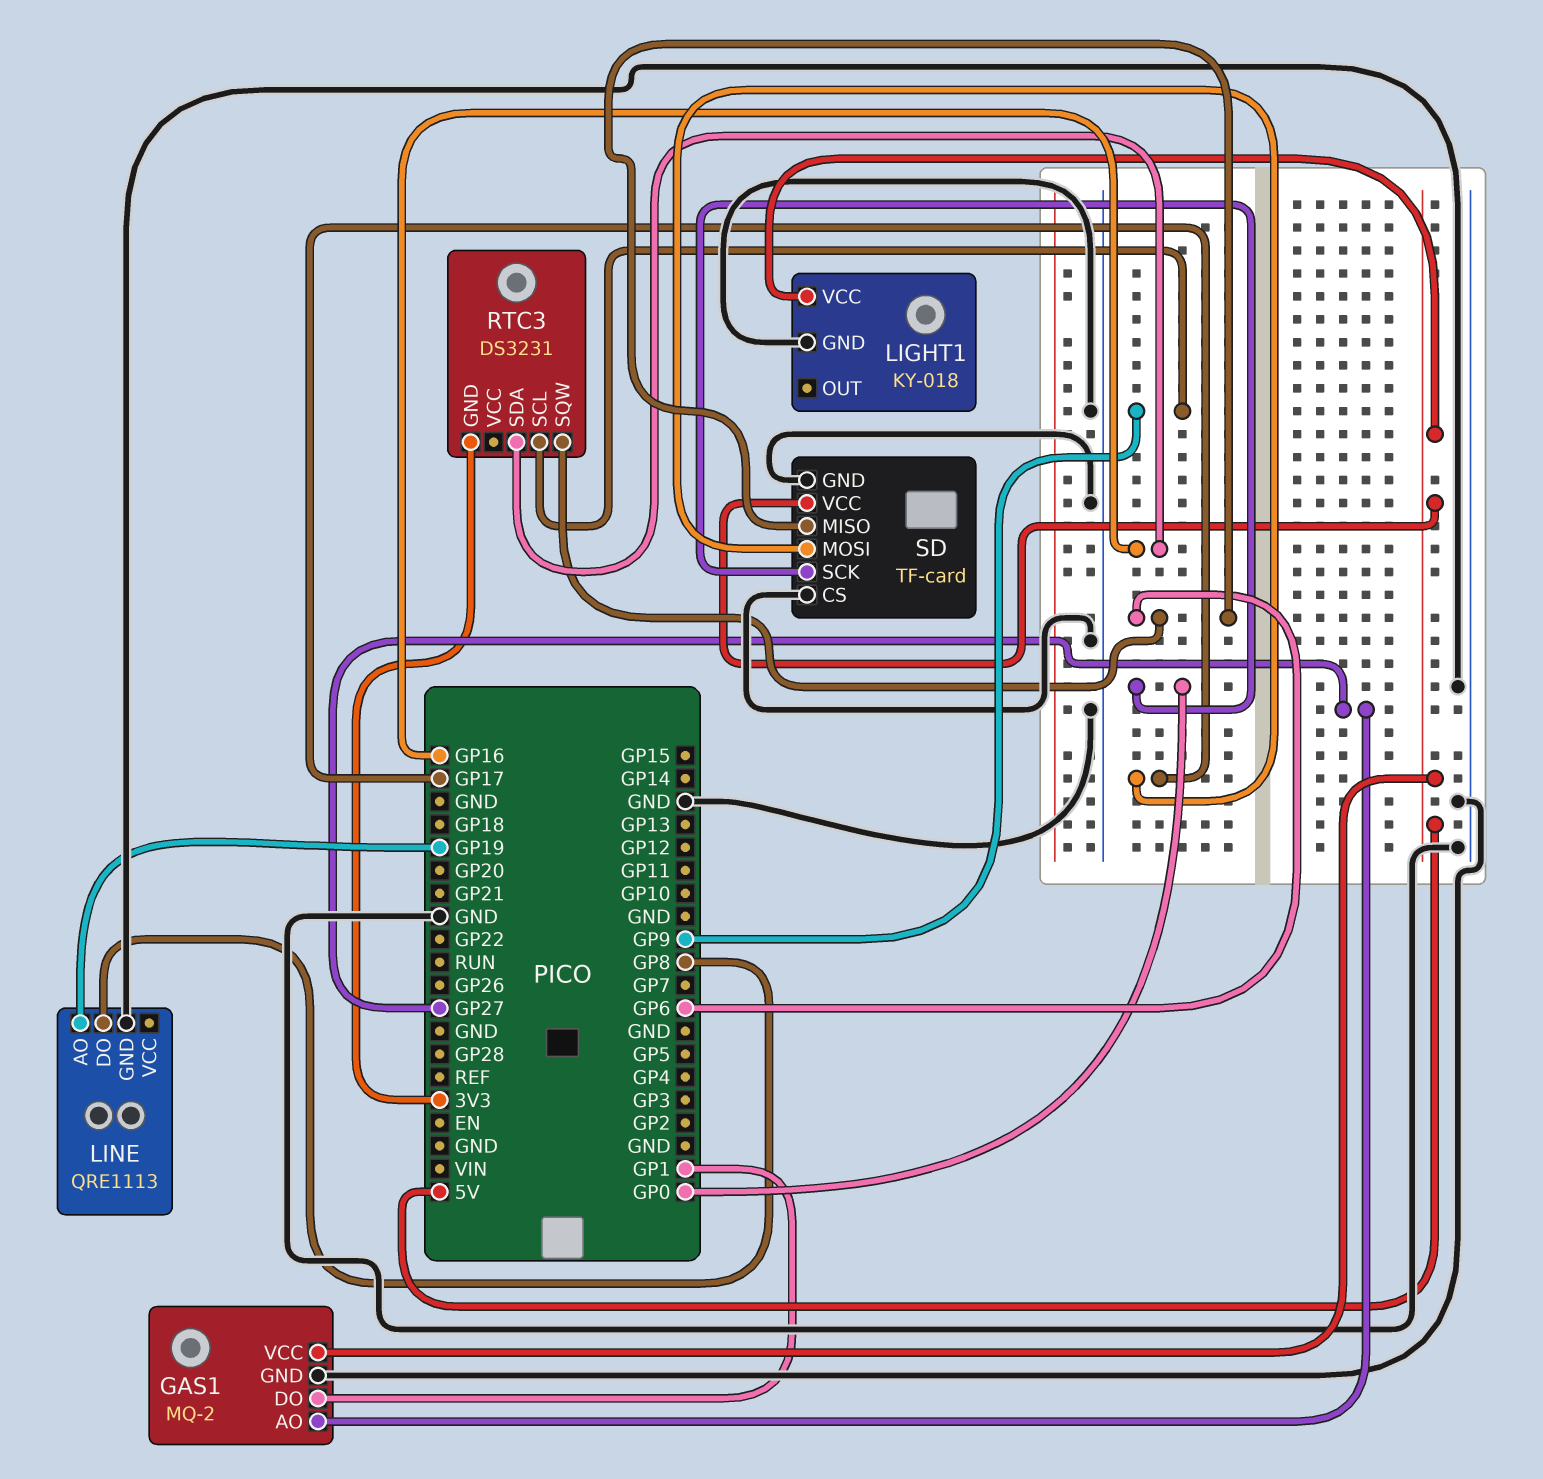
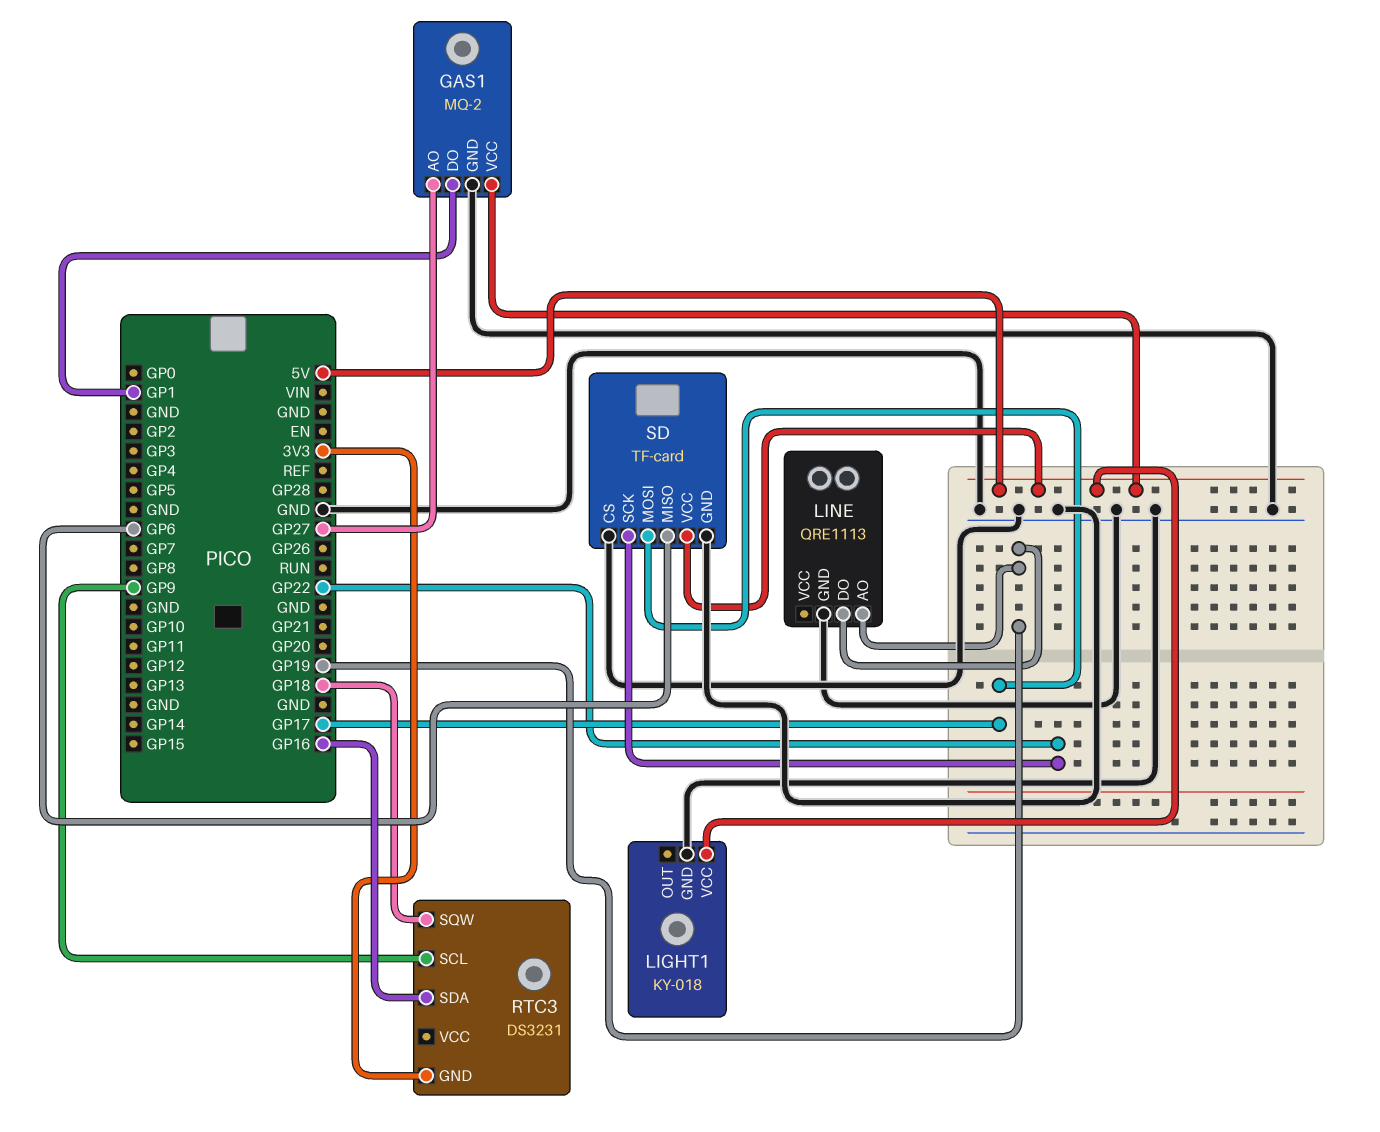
LINE pin DO: GP8 -> GP19
RTC3 pin SQW: GP6 -> GP18
SD pin SCK: GP0 -> GP22

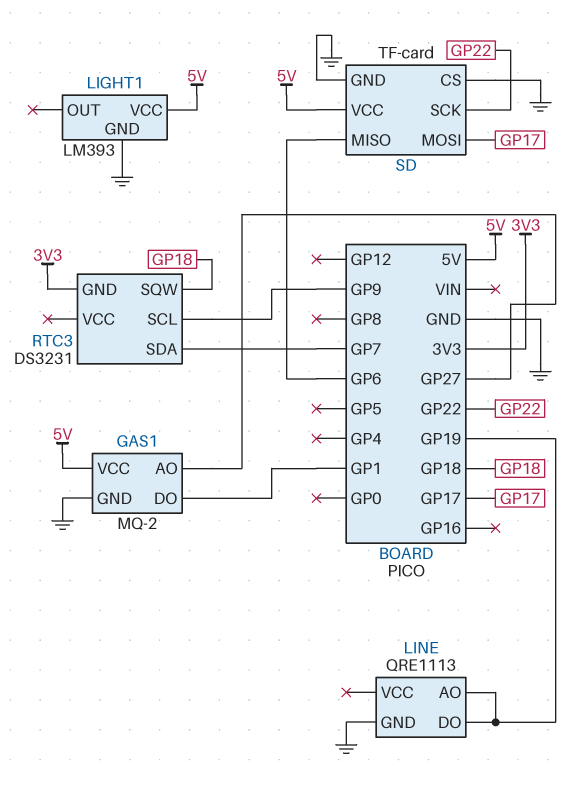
LIGHT1: KY-018 -> LM393
RTC3 pin SDA: GP16 -> GP7

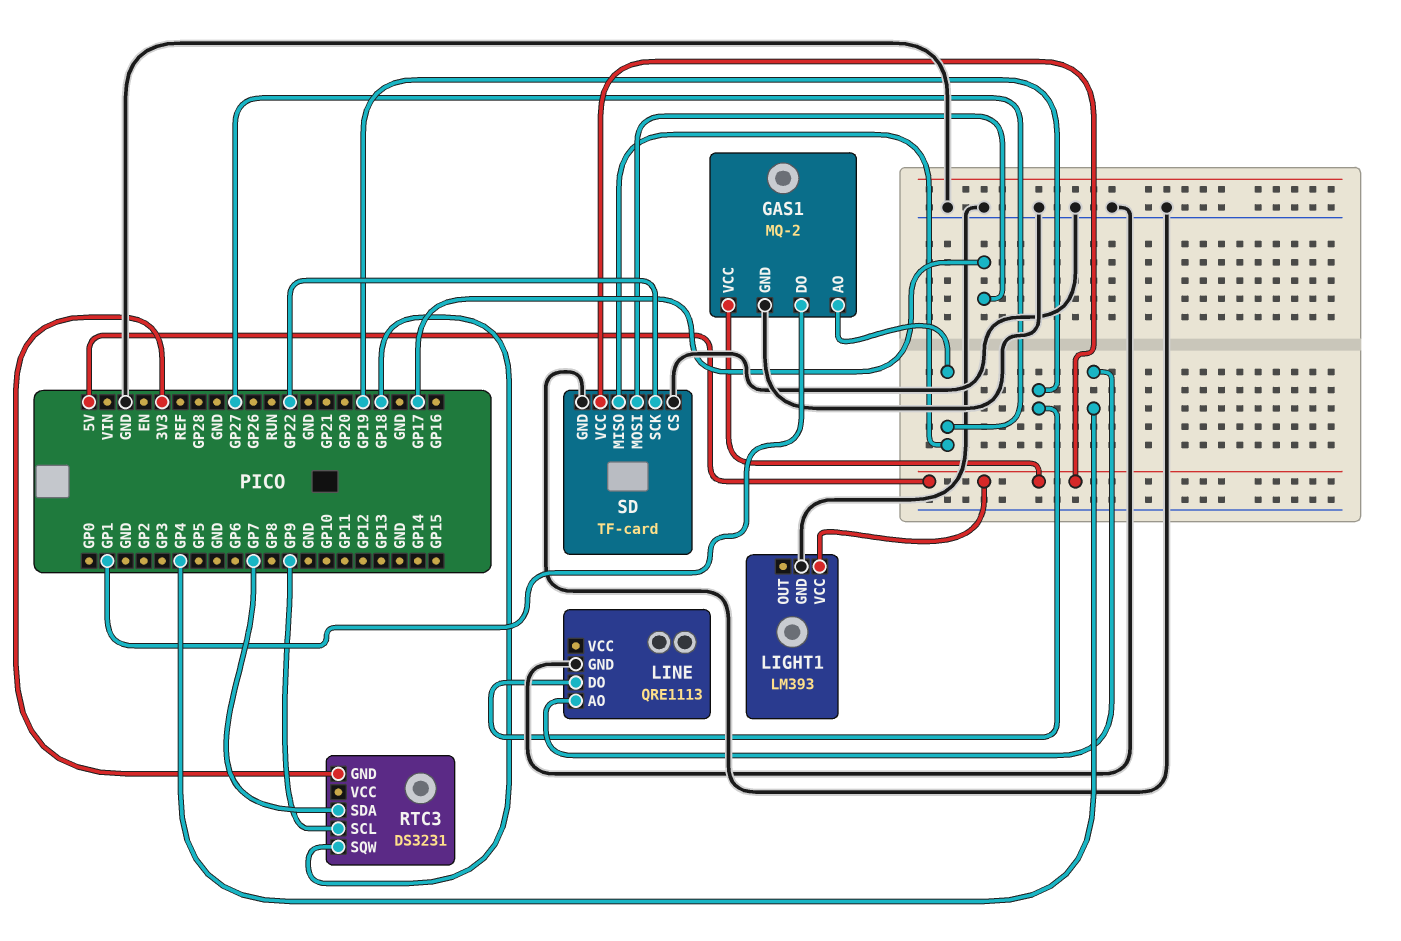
LINE pin AO: GP19 -> GP4
SD pin MISO: GP6 -> GP27

